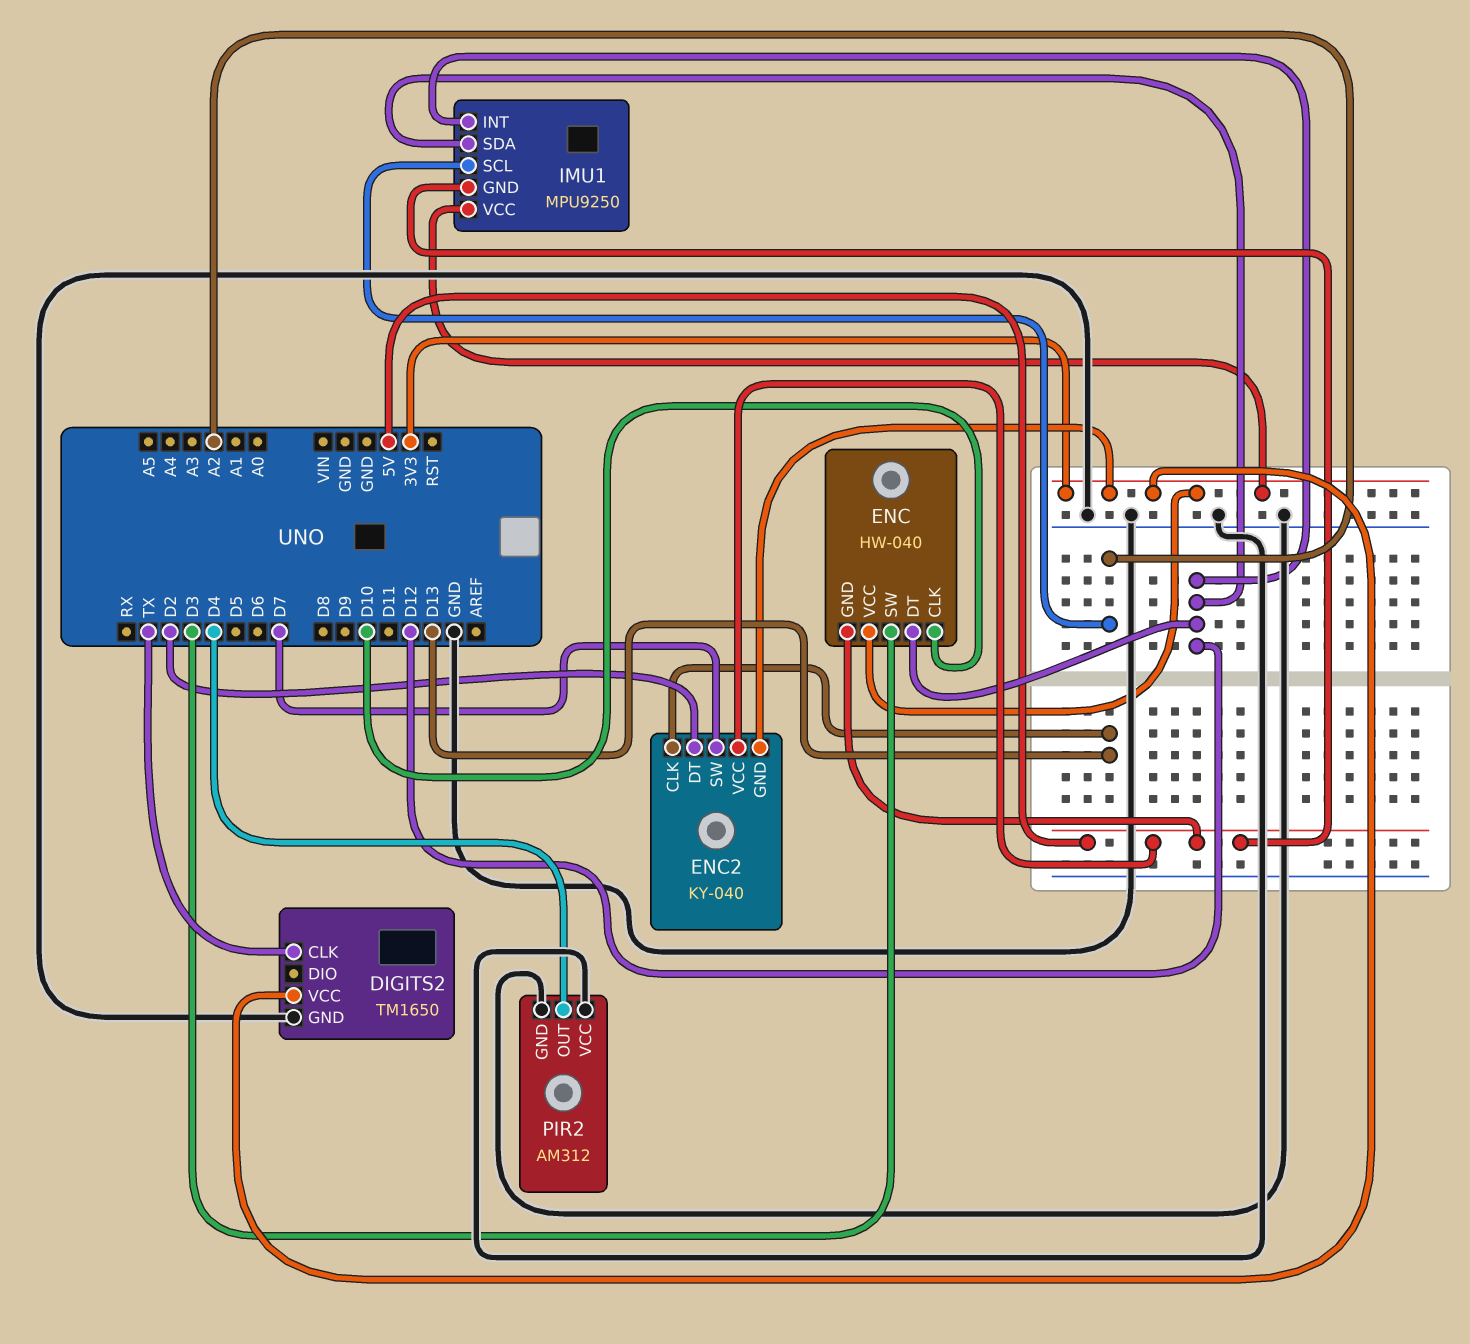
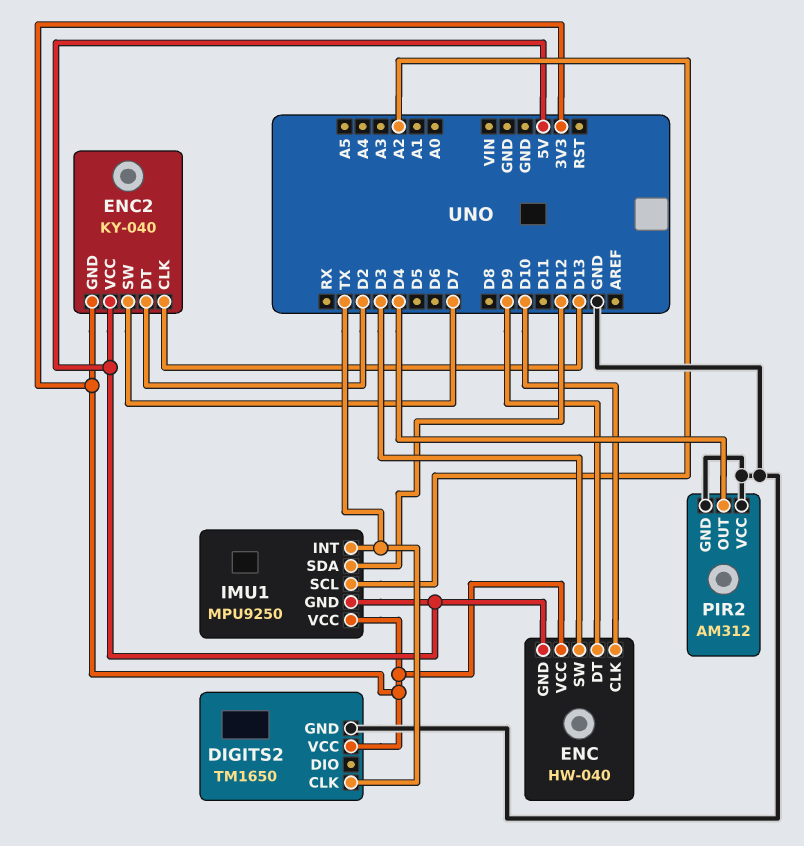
ENC pin DT: D12 -> D9
IMU1 pin INT: D12 -> TX

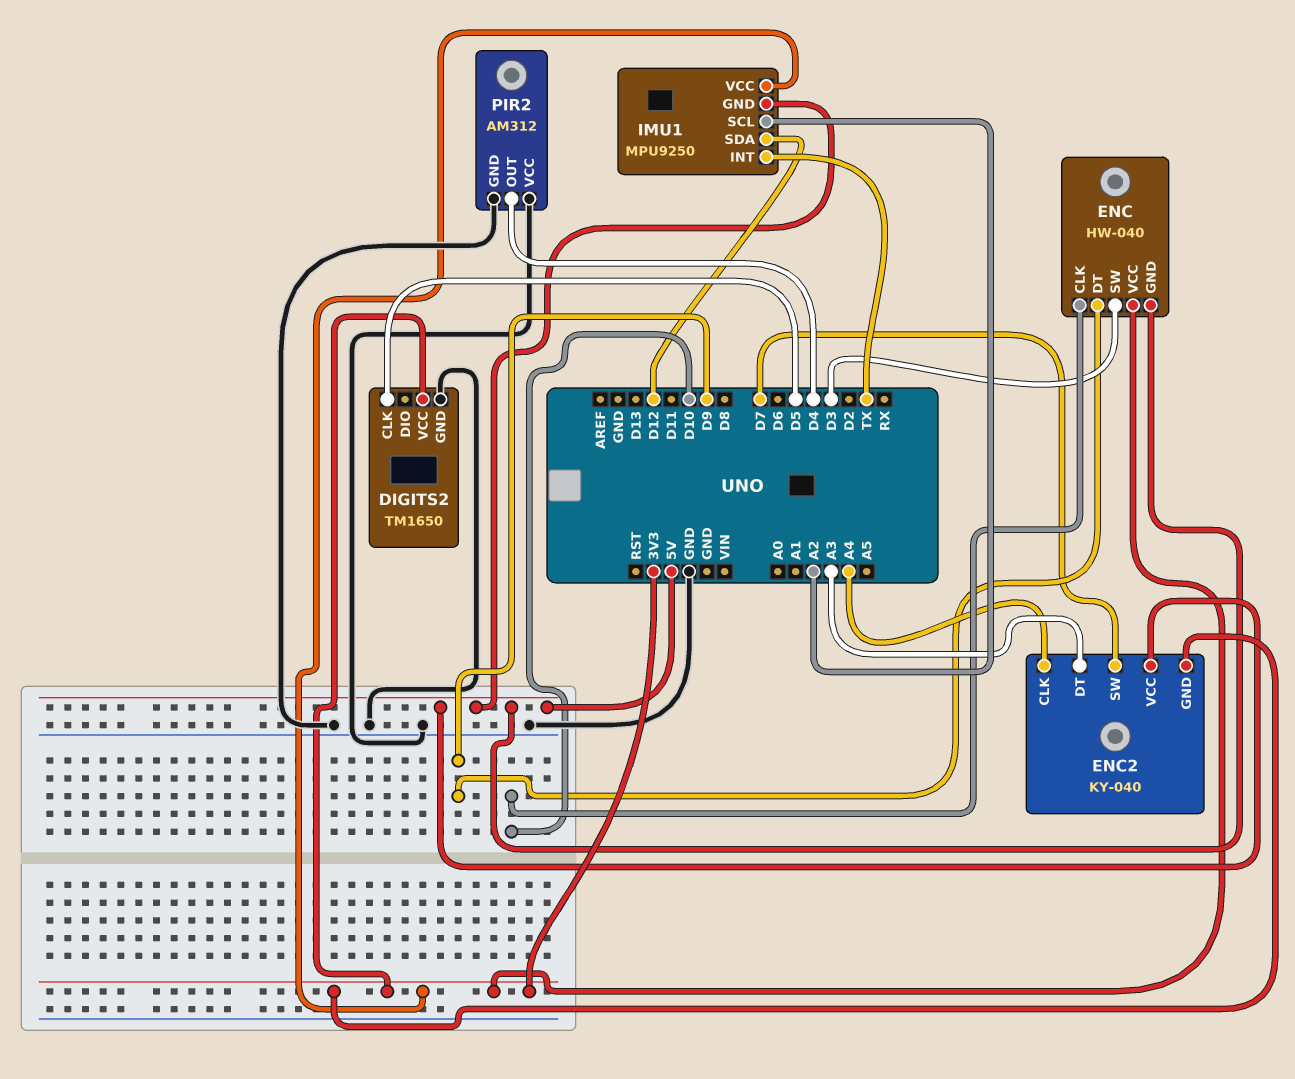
DIGITS2 pin CLK: TX -> D5
ENC2 pin CLK: D13 -> A4
ENC2 pin DT: D2 -> A3

